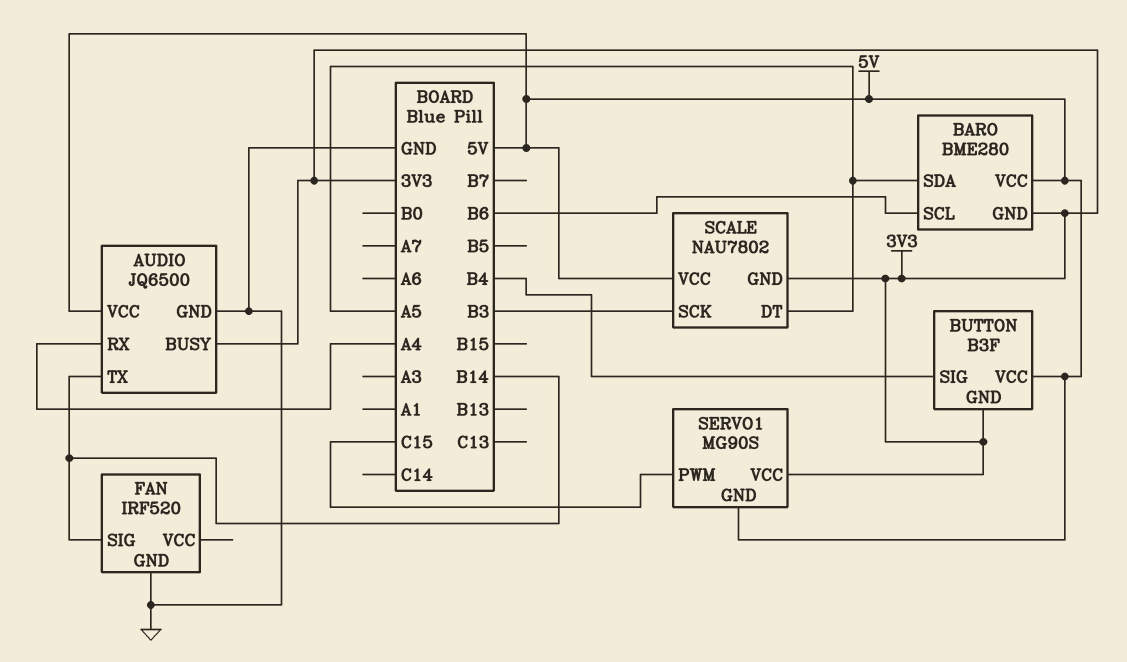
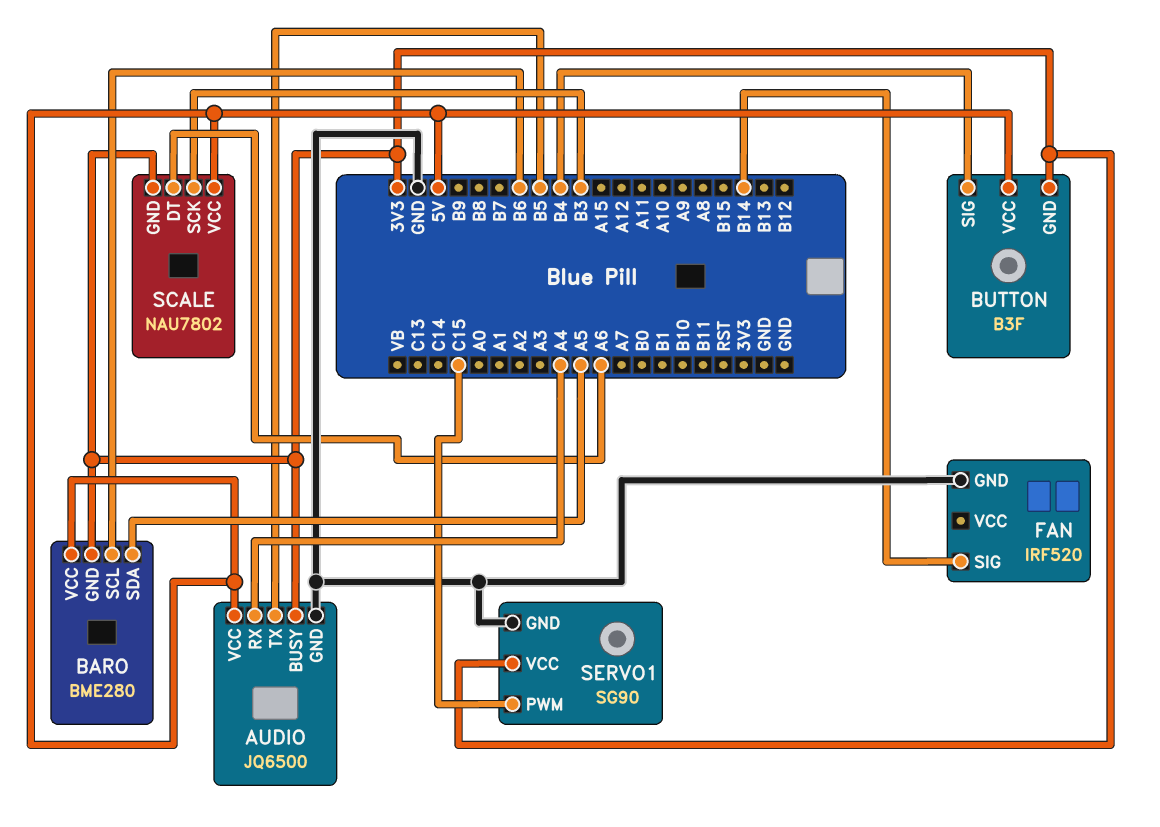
AUDIO pin TX: B14 -> B5
SCALE pin DT: A5 -> A6
SERVO1: MG90S -> SG90
SERVO1 pin GND: 5V -> GND

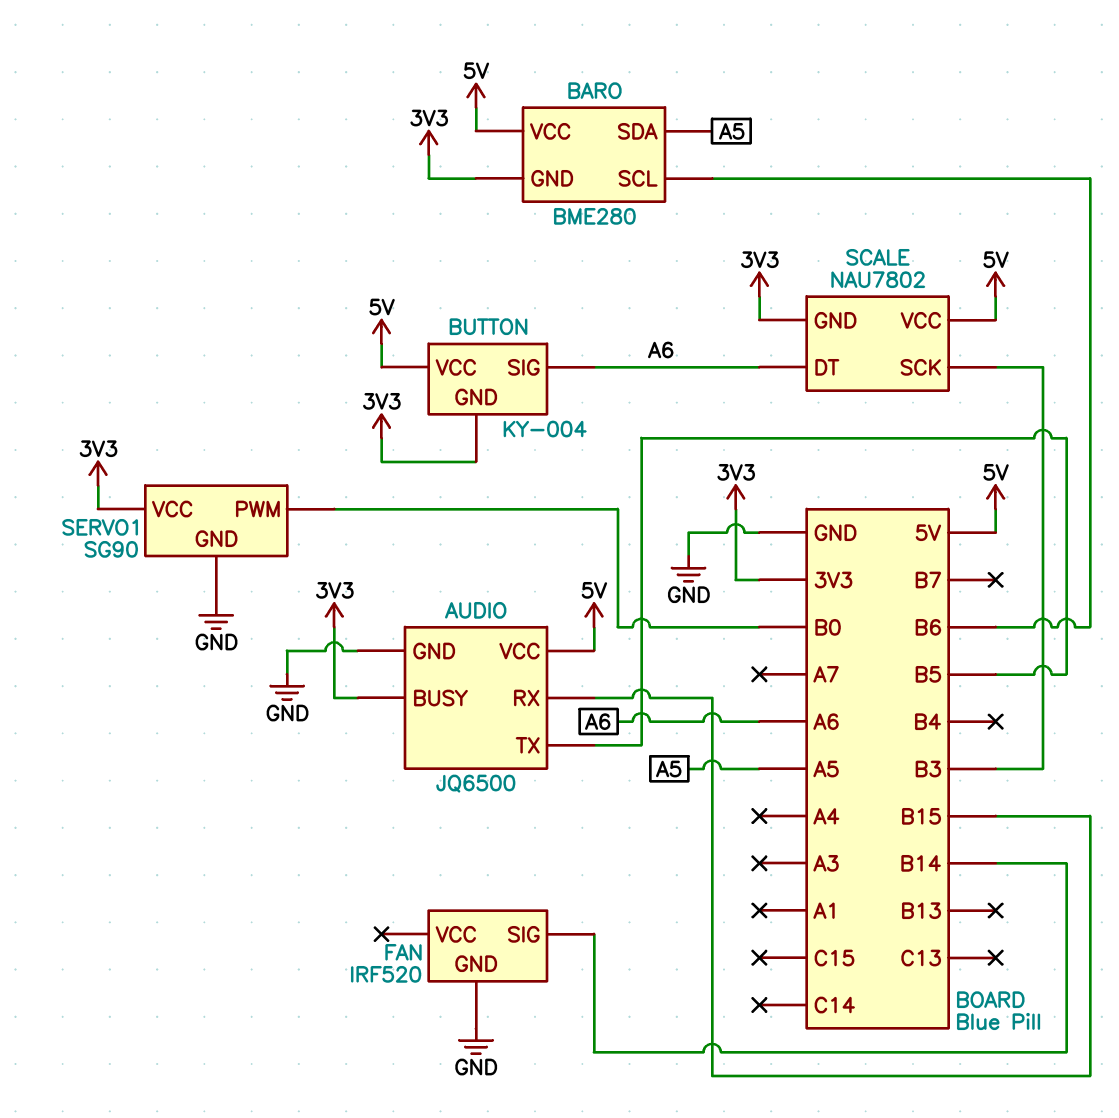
AUDIO pin RX: A4 -> B15
BUTTON: B3F -> KY-004
BUTTON pin SIG: B4 -> A6
SERVO1 pin PWM: C15 -> B0

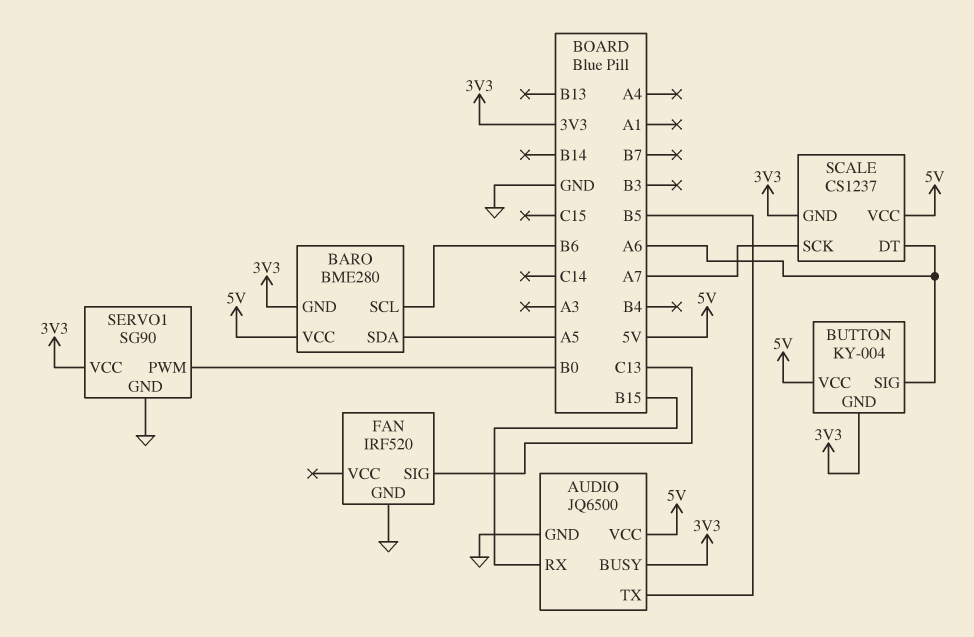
FAN pin SIG: B14 -> C13
SCALE: NAU7802 -> CS1237
SCALE pin SCK: B3 -> A7

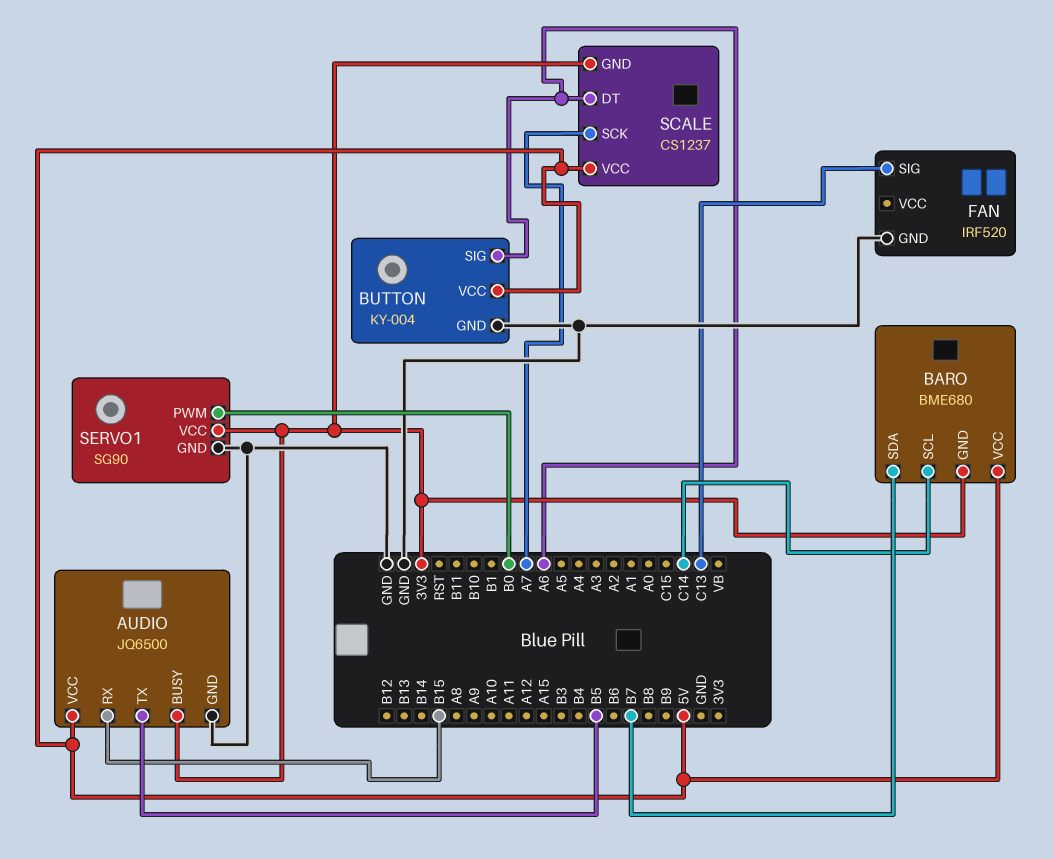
BARO: BME280 -> BME680
BARO pin SCL: B6 -> C14
BARO pin SDA: A5 -> B7
BUTTON pin GND: 3V3 -> GND

